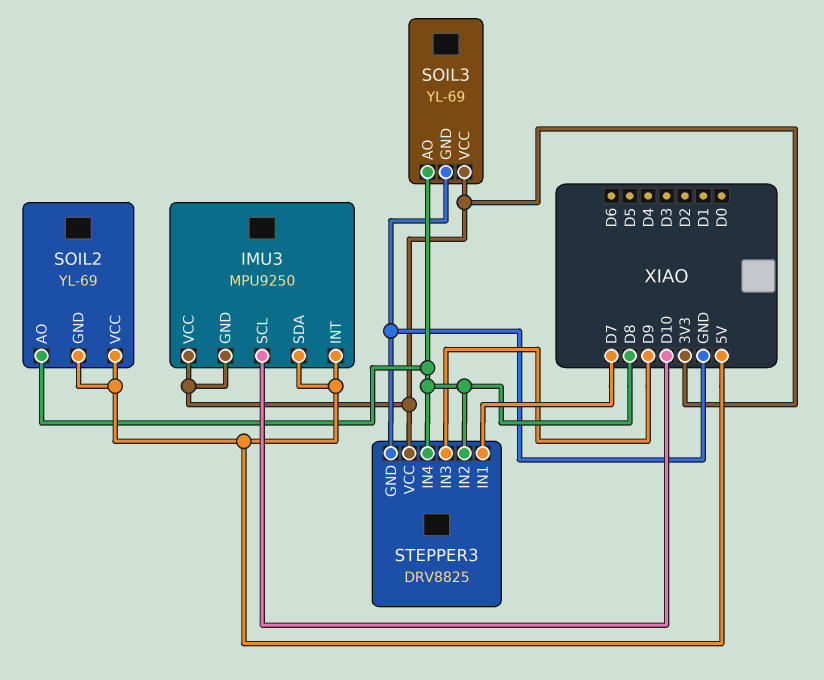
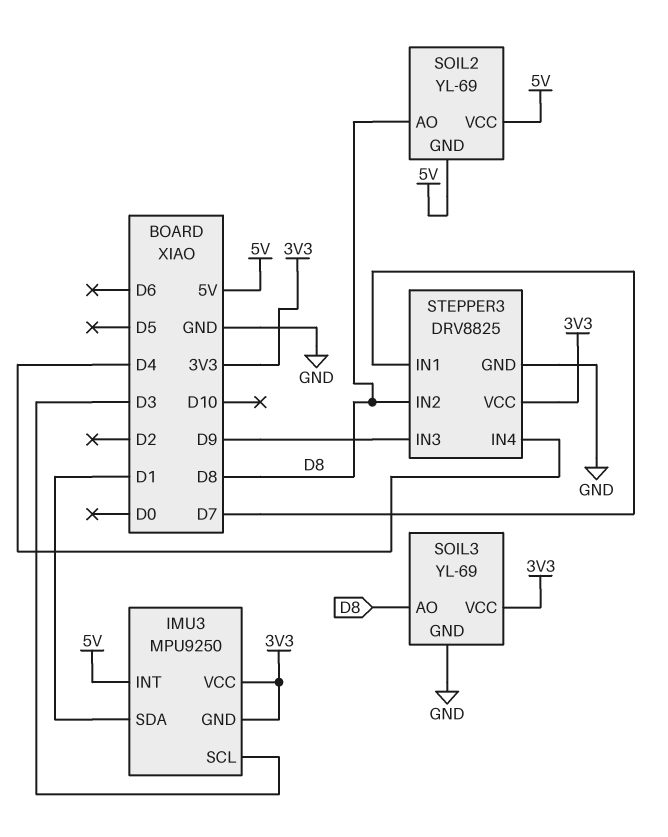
IMU3 pin SCL: D10 -> D3
IMU3 pin SDA: 5V -> D1
STEPPER3 pin IN4: D8 -> D4

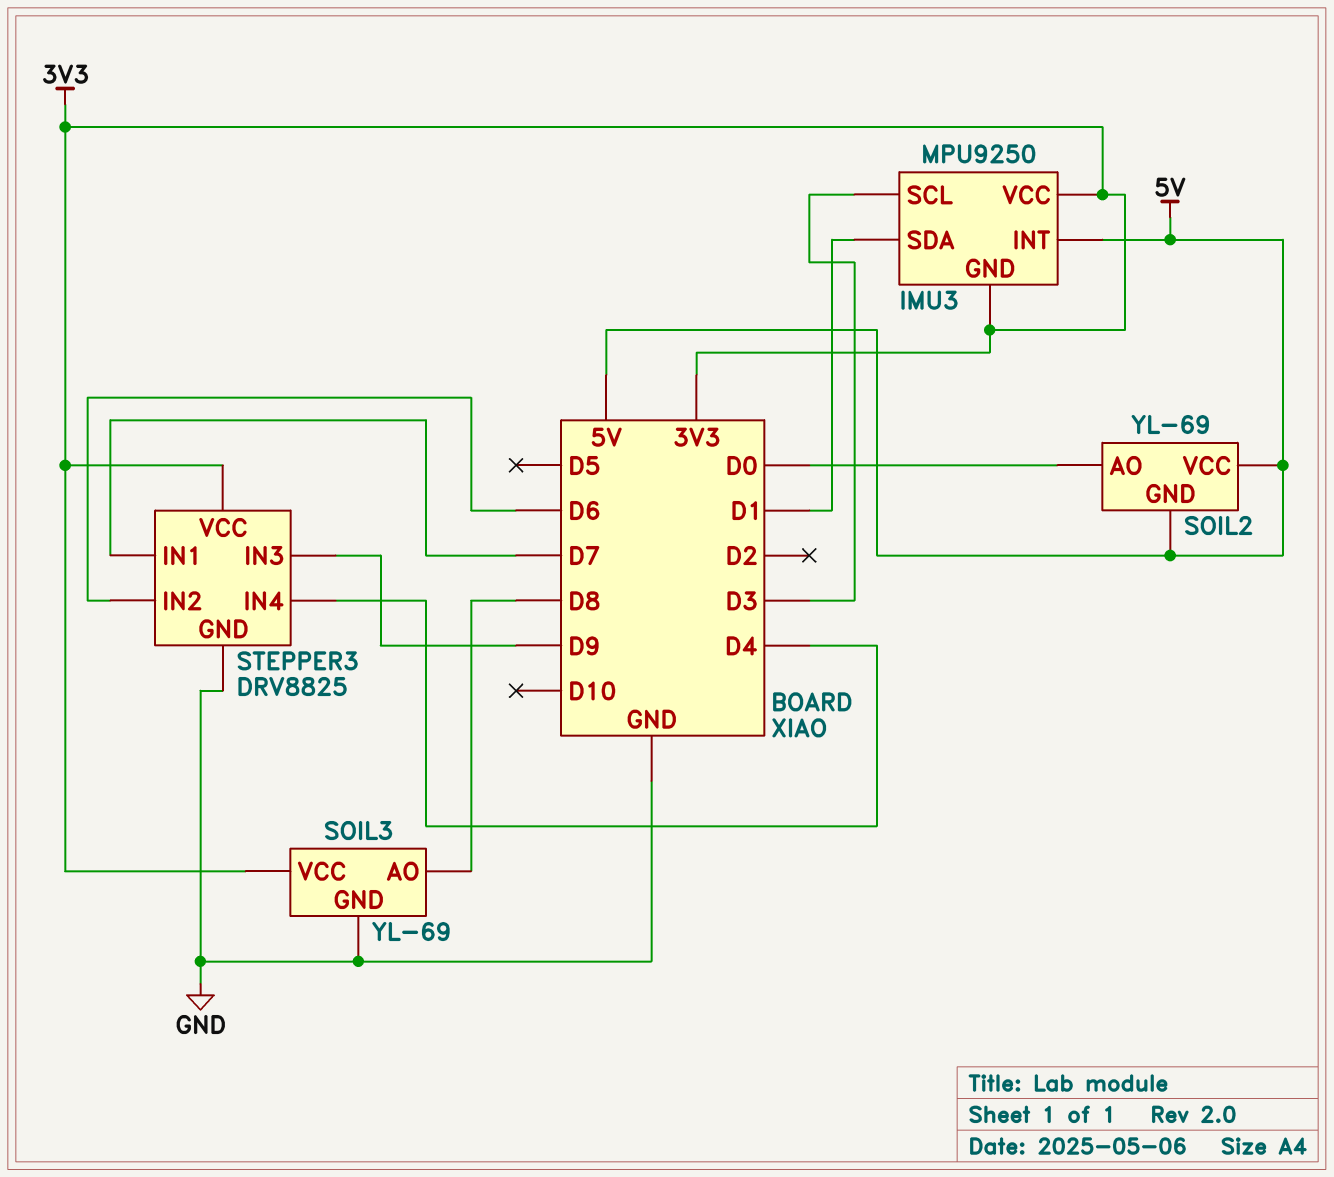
SOIL2 pin AO: D8 -> D0
STEPPER3 pin IN2: D8 -> D6

